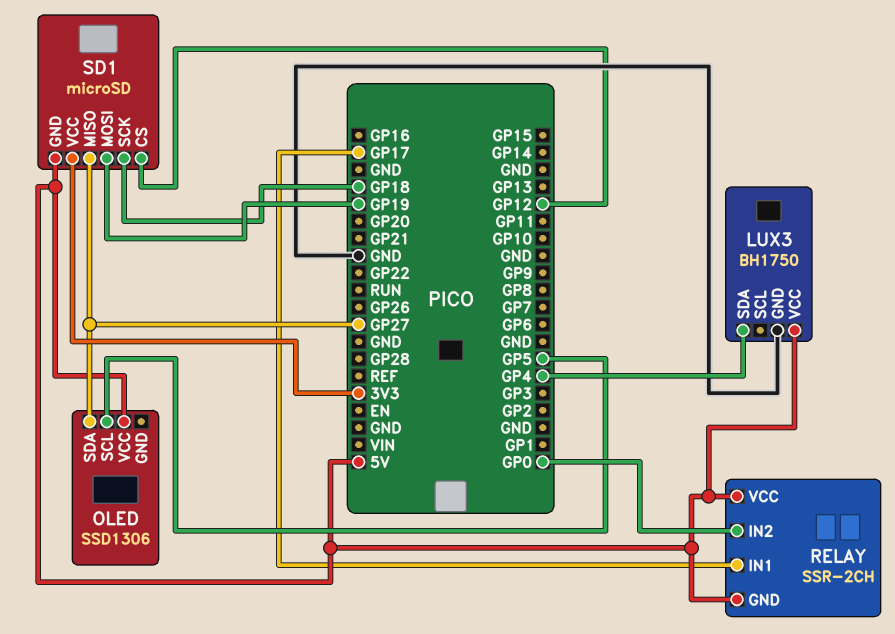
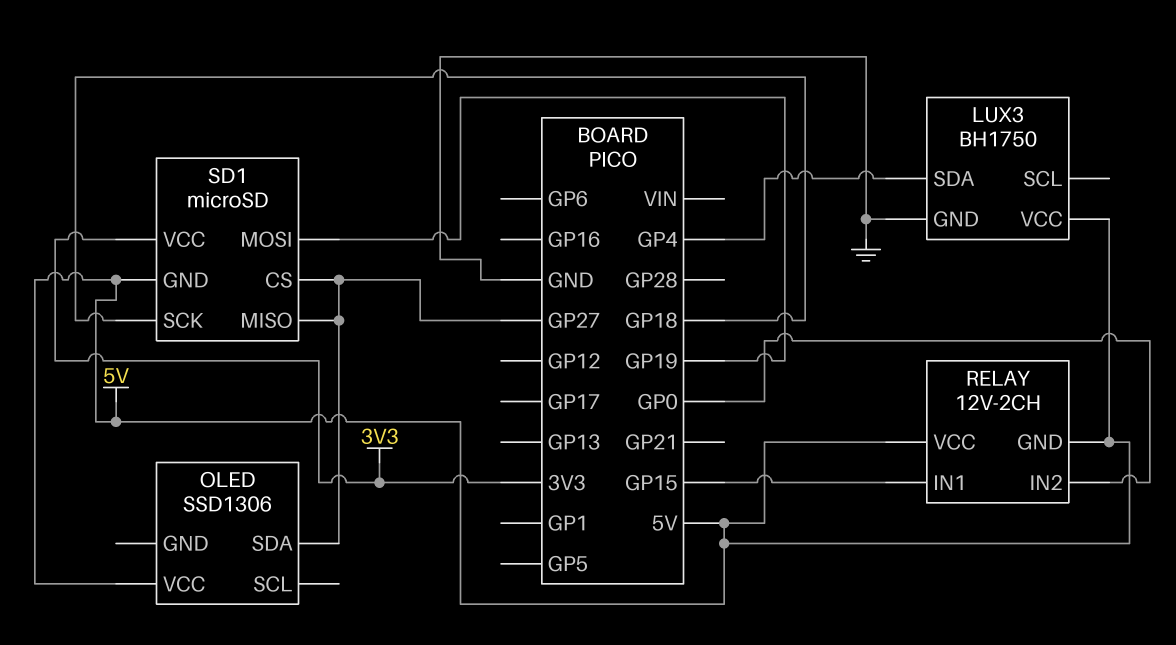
OLED pin SCL: GP5 -> none
RELAY: SSR-2CH -> 12V-2CH
RELAY pin IN1: GP17 -> GP15
SD1 pin CS: GP12 -> GP27

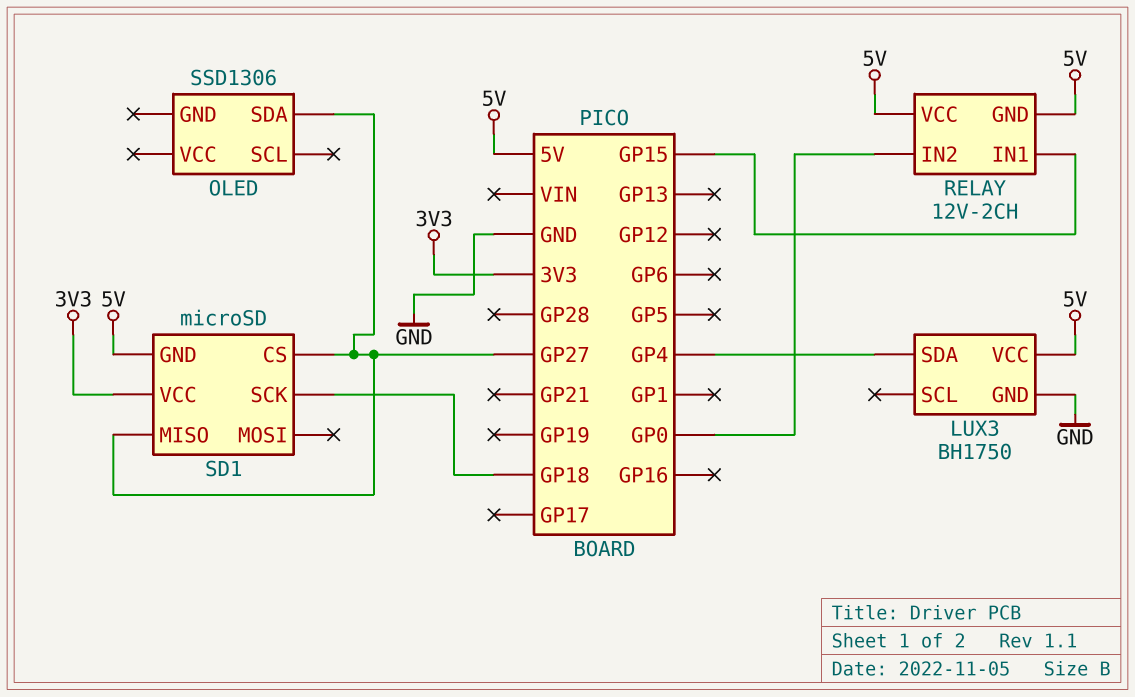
OLED pin VCC: 5V -> none
SD1 pin MOSI: GP19 -> none

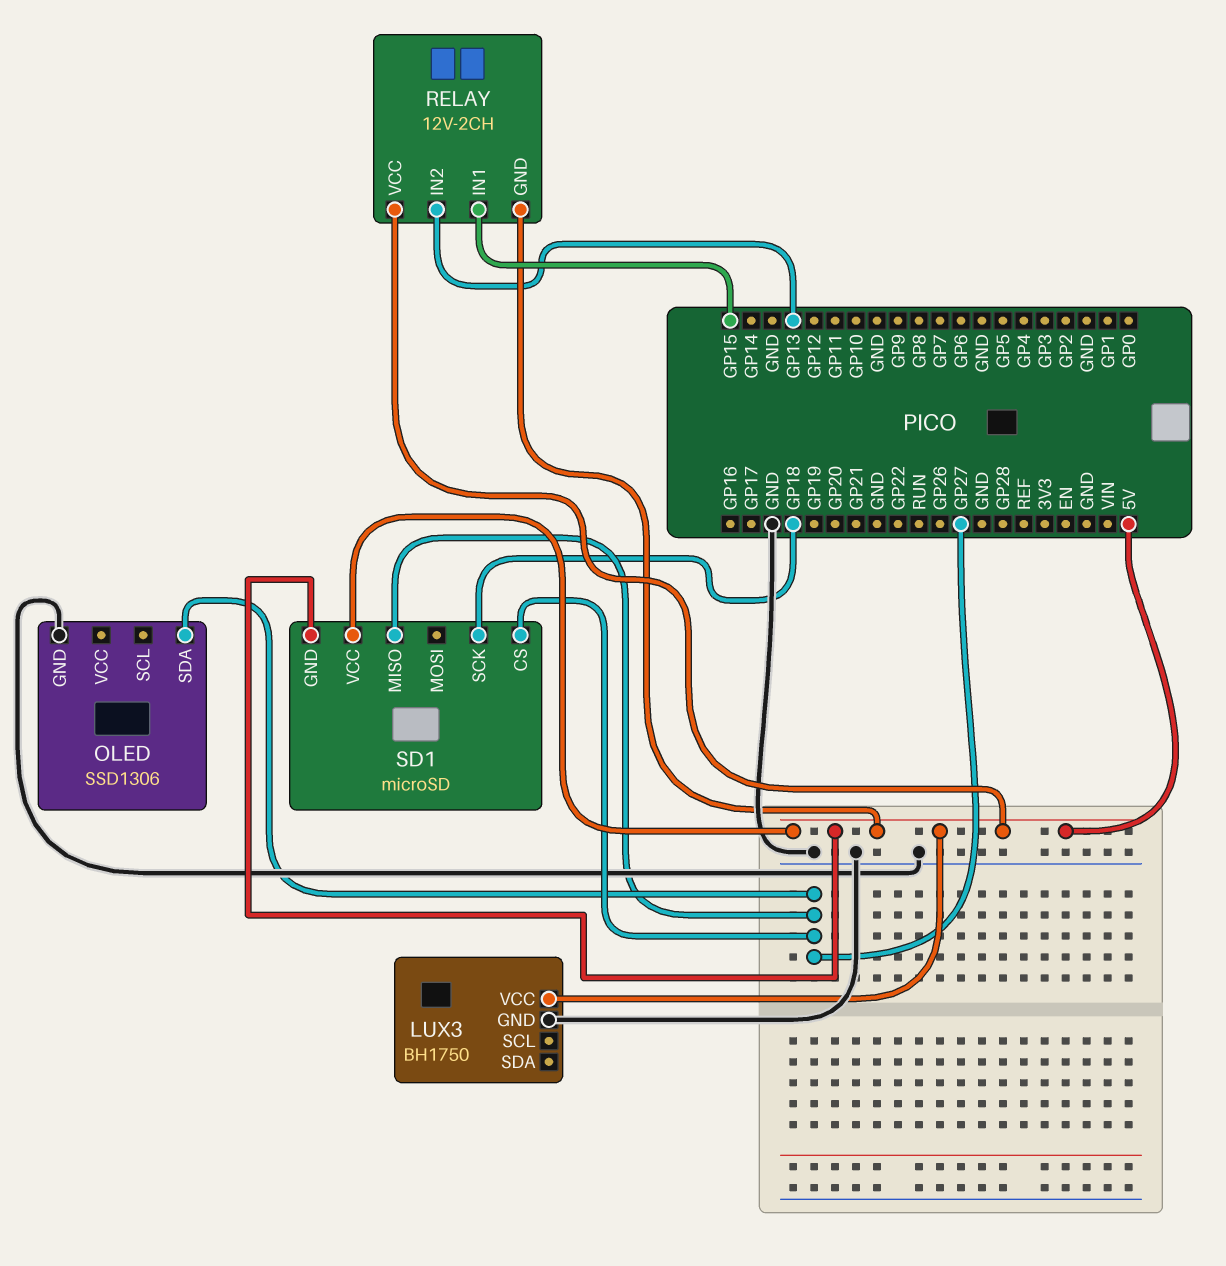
LUX3 pin SDA: GP4 -> none
OLED pin GND: none -> GND
RELAY pin IN2: GP0 -> GP13
SD1 pin VCC: 3V3 -> 5V

